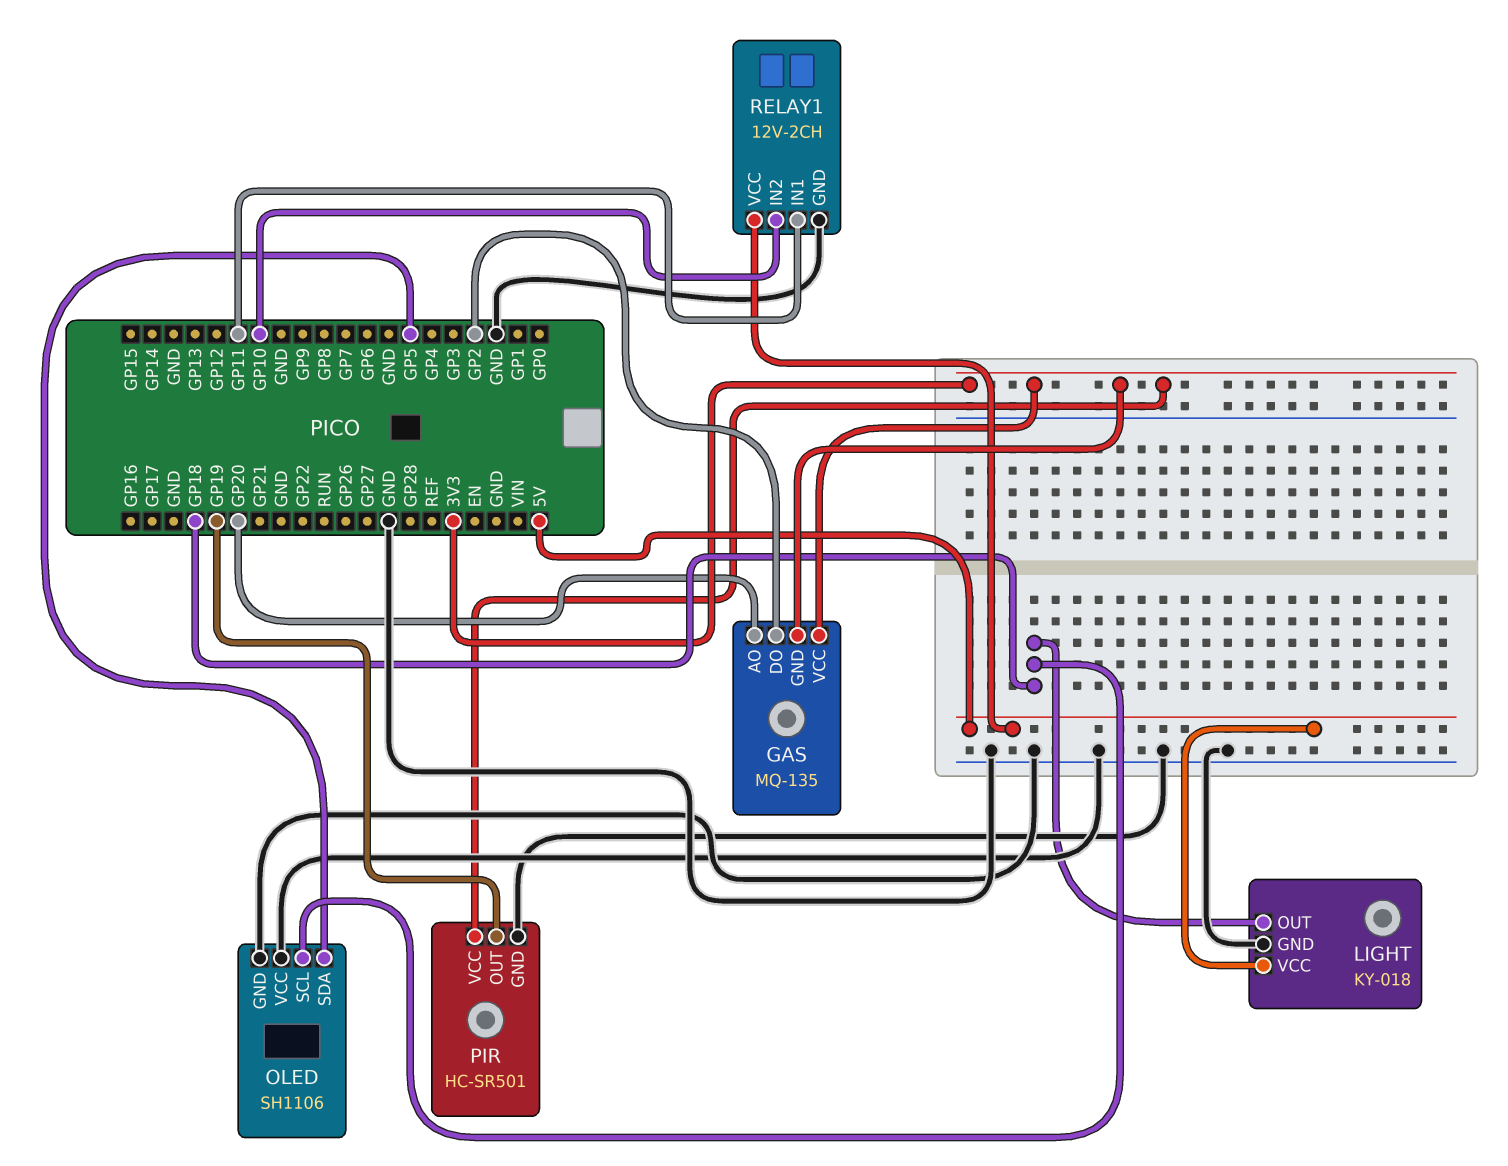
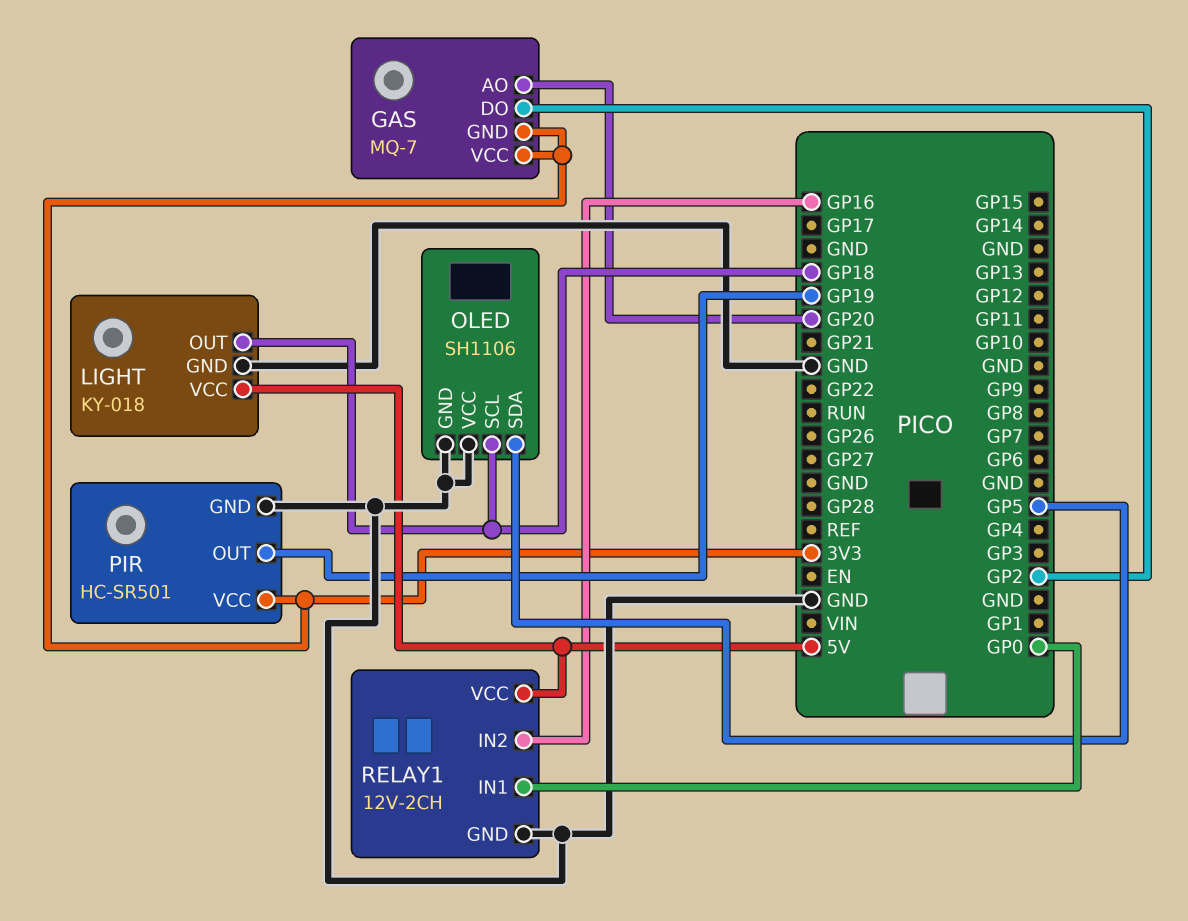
GAS: MQ-135 -> MQ-7
RELAY1 pin IN1: GP11 -> GP0
RELAY1 pin IN2: GP10 -> GP16

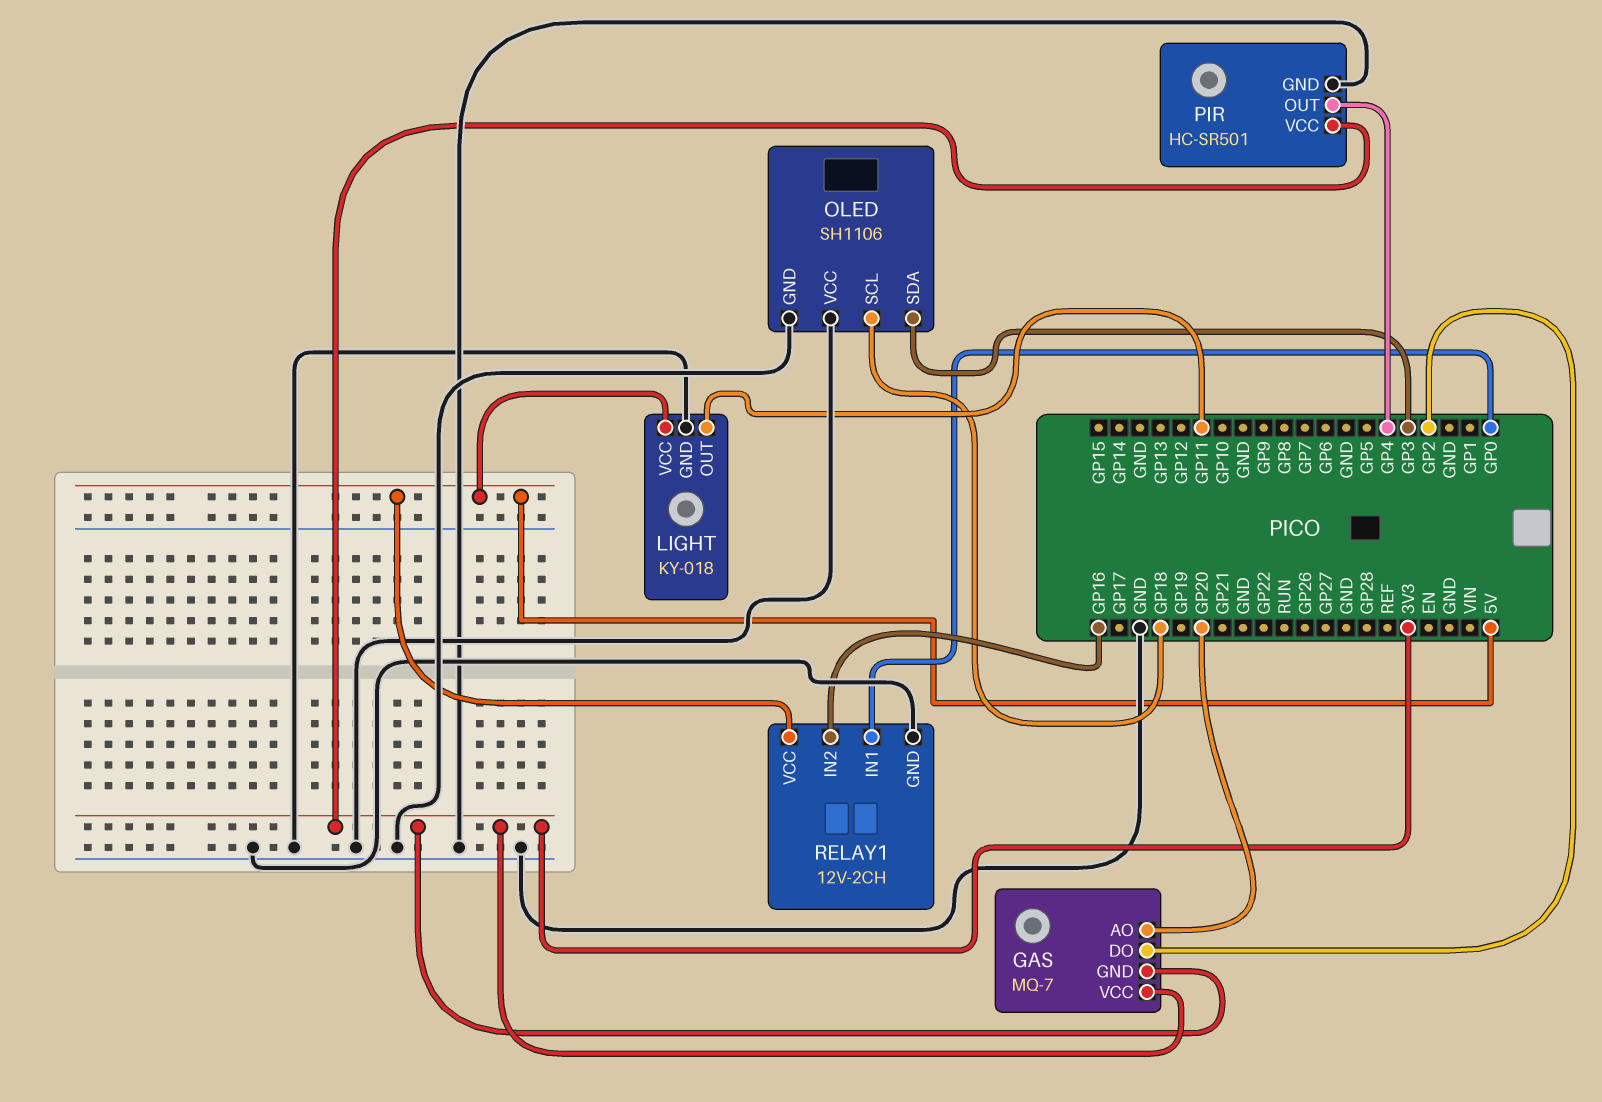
LIGHT pin OUT: GP18 -> GP11
OLED pin SDA: GP5 -> GP3
PIR pin OUT: GP19 -> GP4

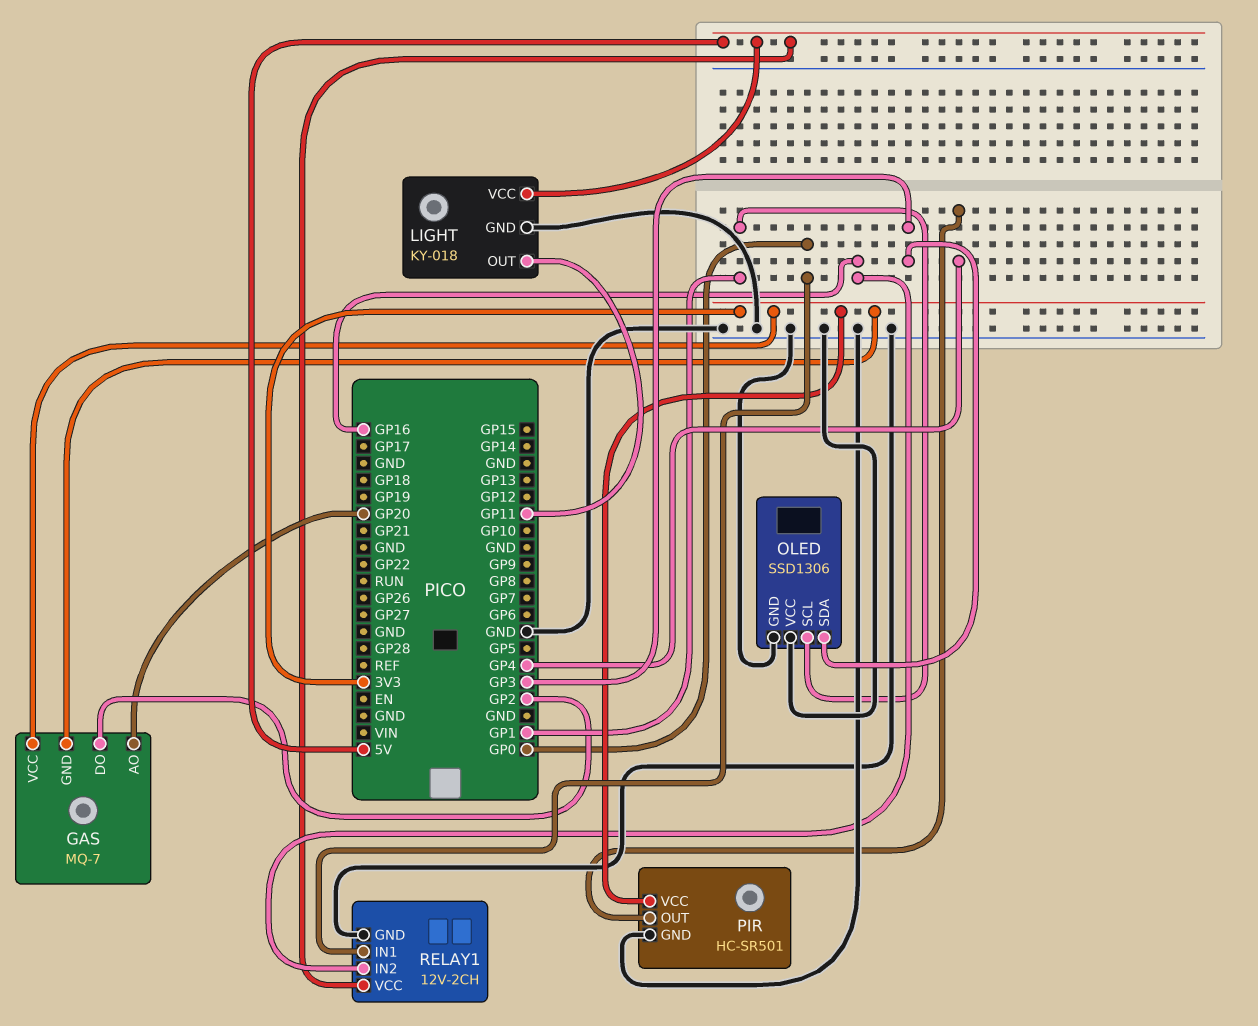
OLED: SH1106 -> SSD1306
OLED pin SCL: GP18 -> GP1

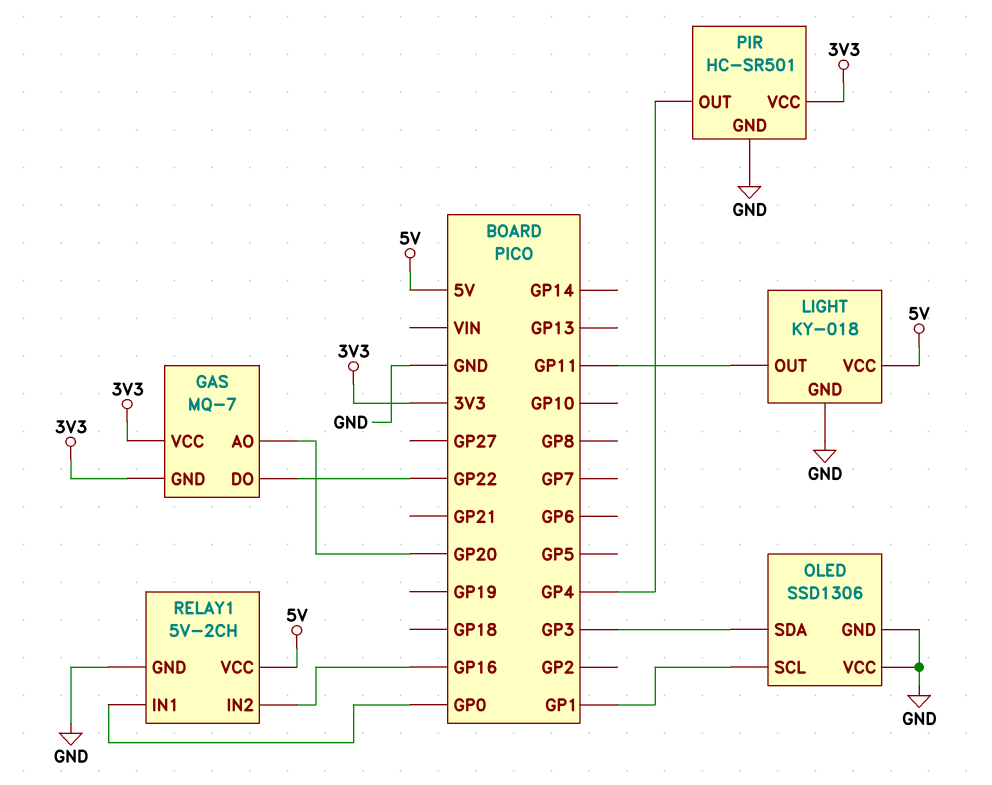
GAS pin DO: GP2 -> GP22
RELAY1: 12V-2CH -> 5V-2CH

